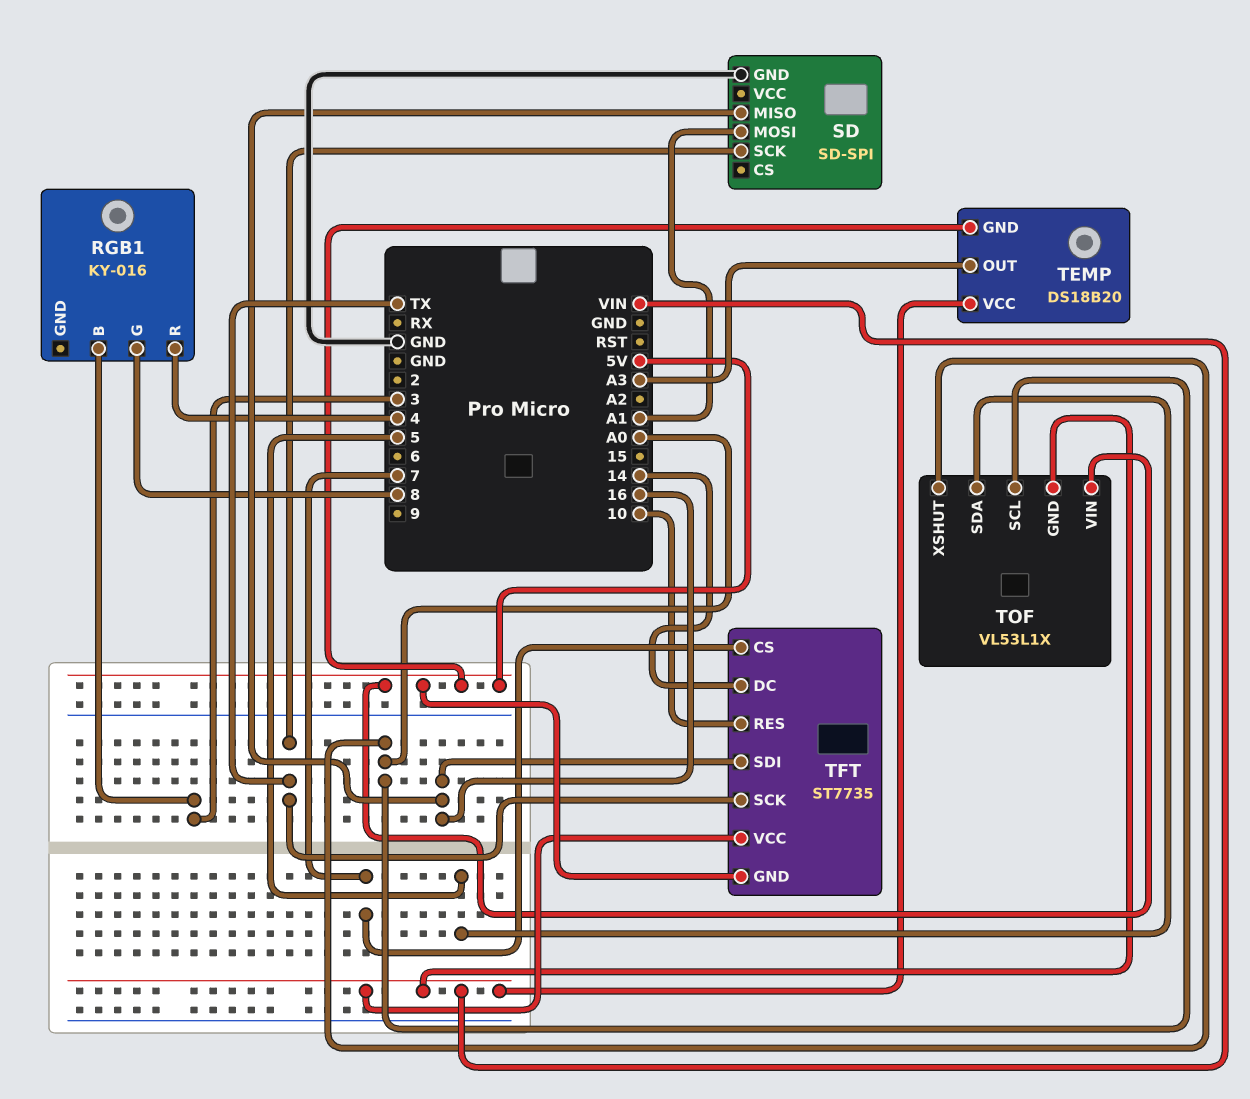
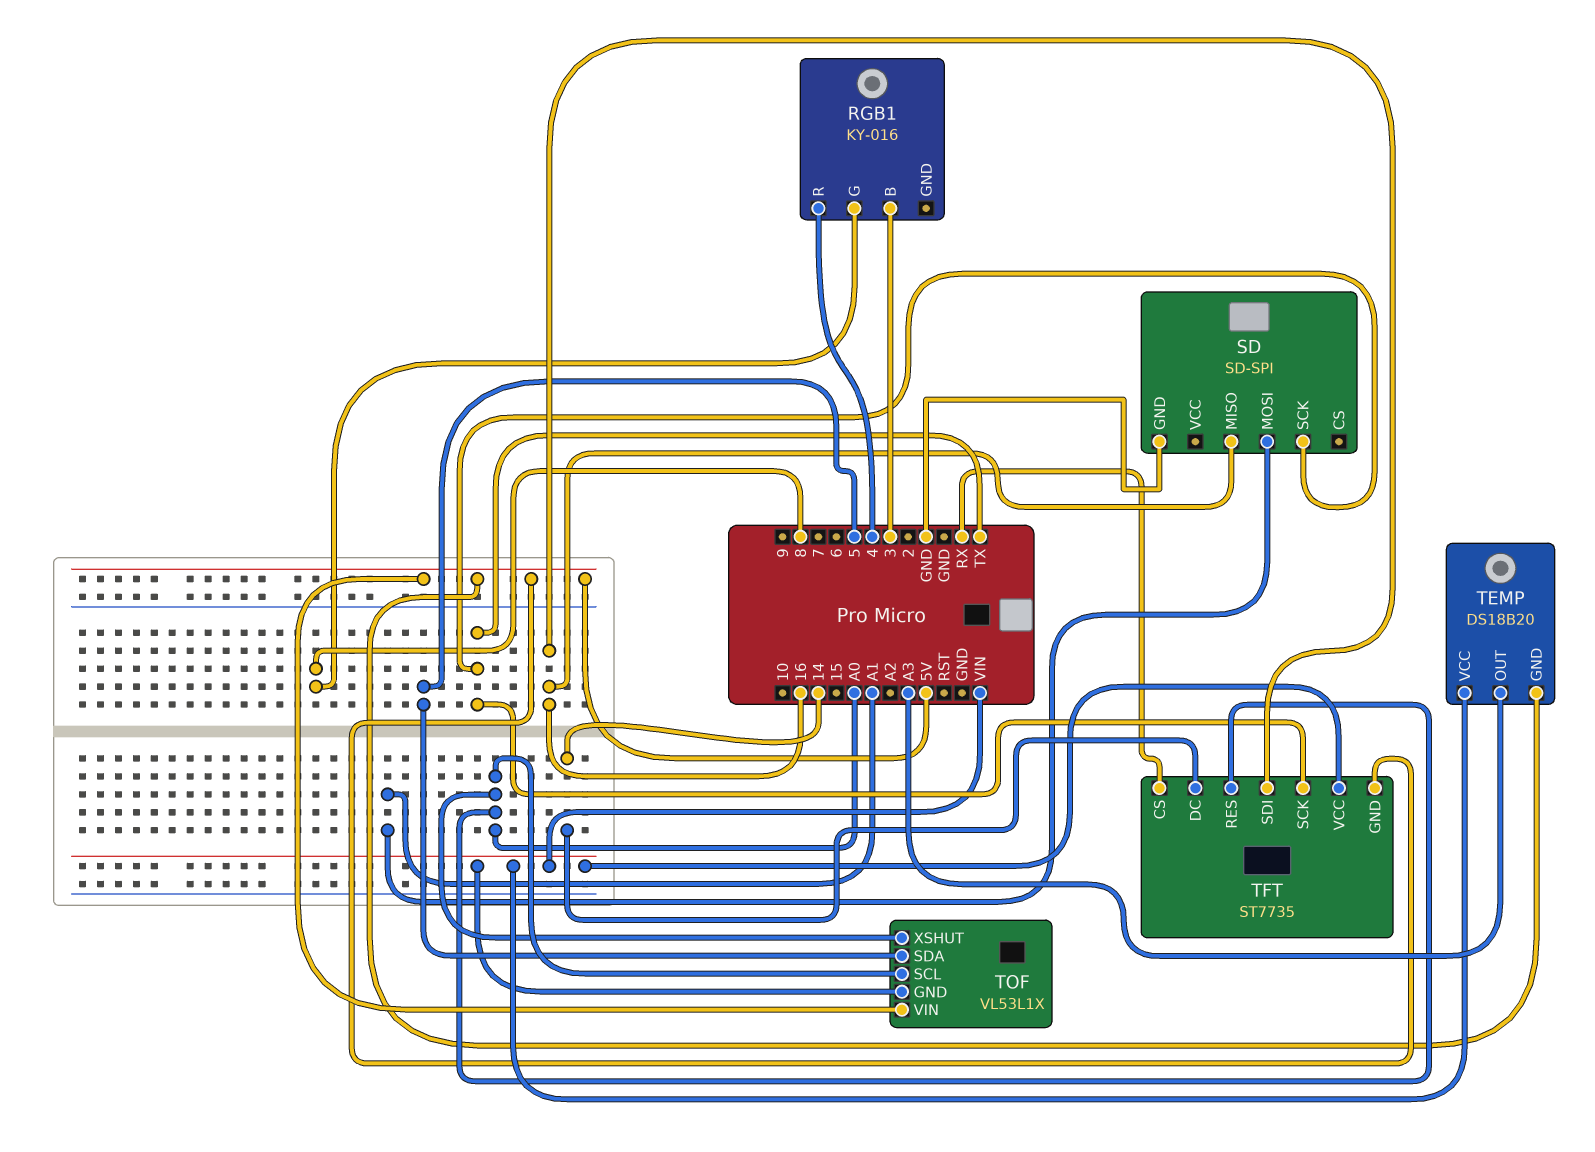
TFT pin CS: 7 -> RX
TFT pin RES: 10 -> A0

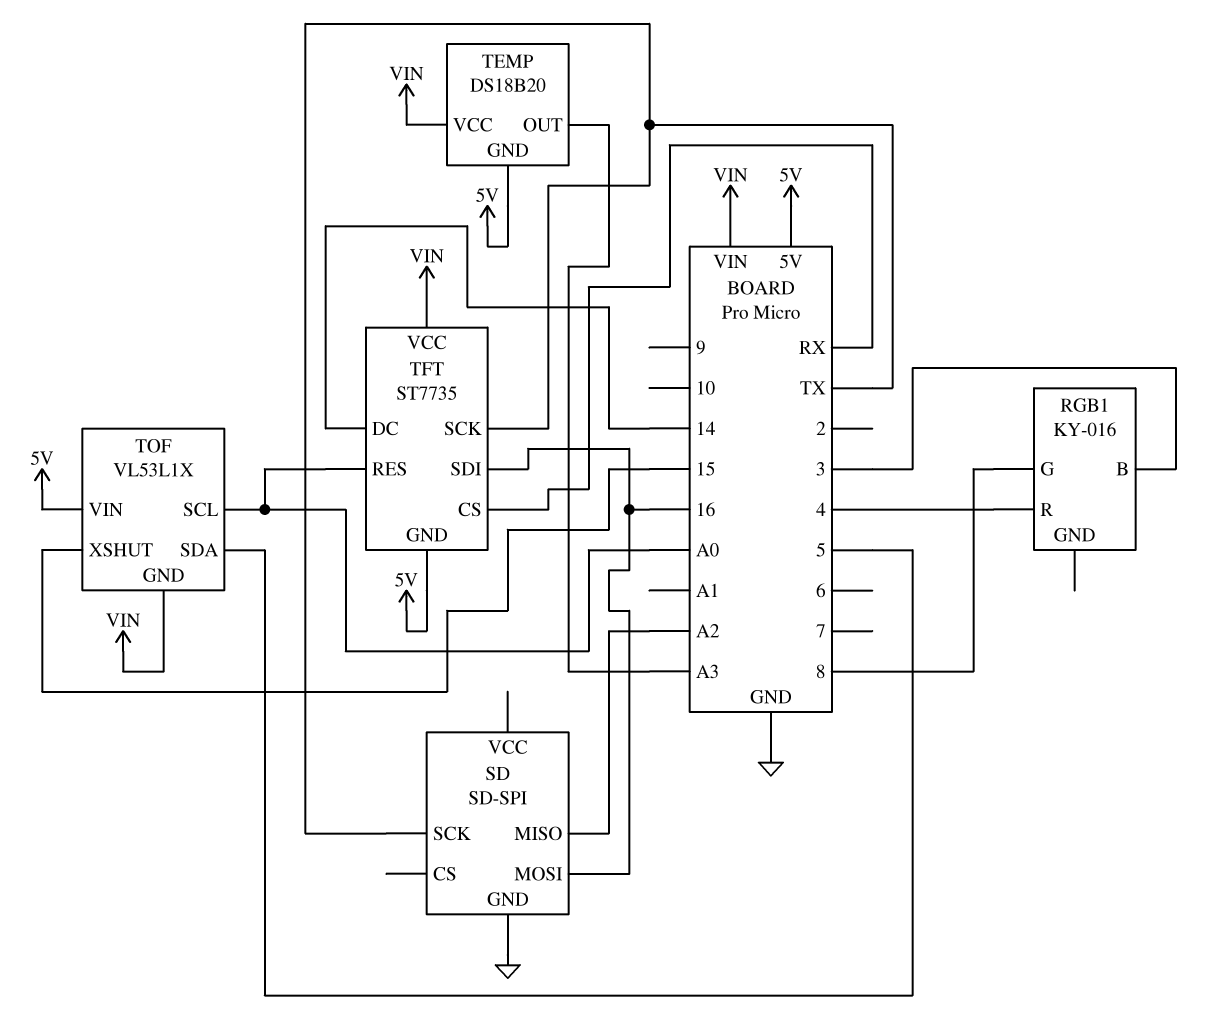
SD pin MISO: 16 -> A2
SD pin MOSI: A1 -> 16
TOF pin XSHUT: A0 -> 15

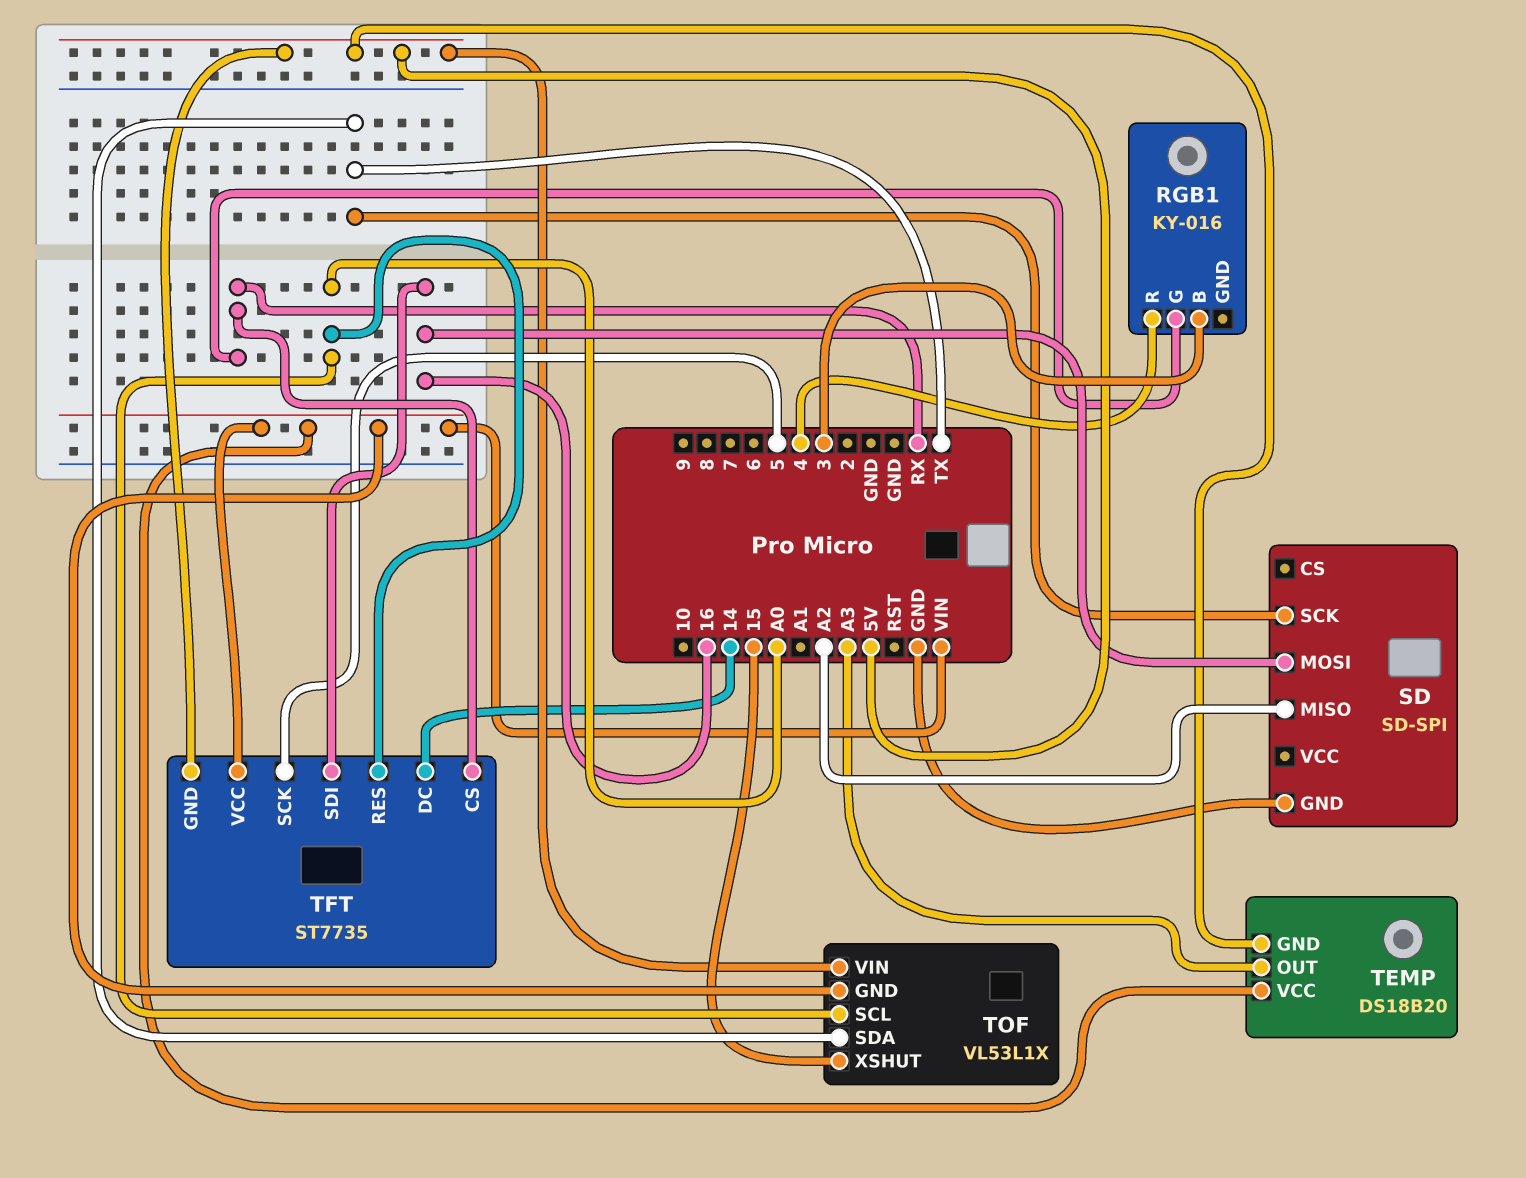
RGB1 pin G: 8 -> RX
TFT pin SCK: TX -> 5
TOF pin SDA: 5 -> TX

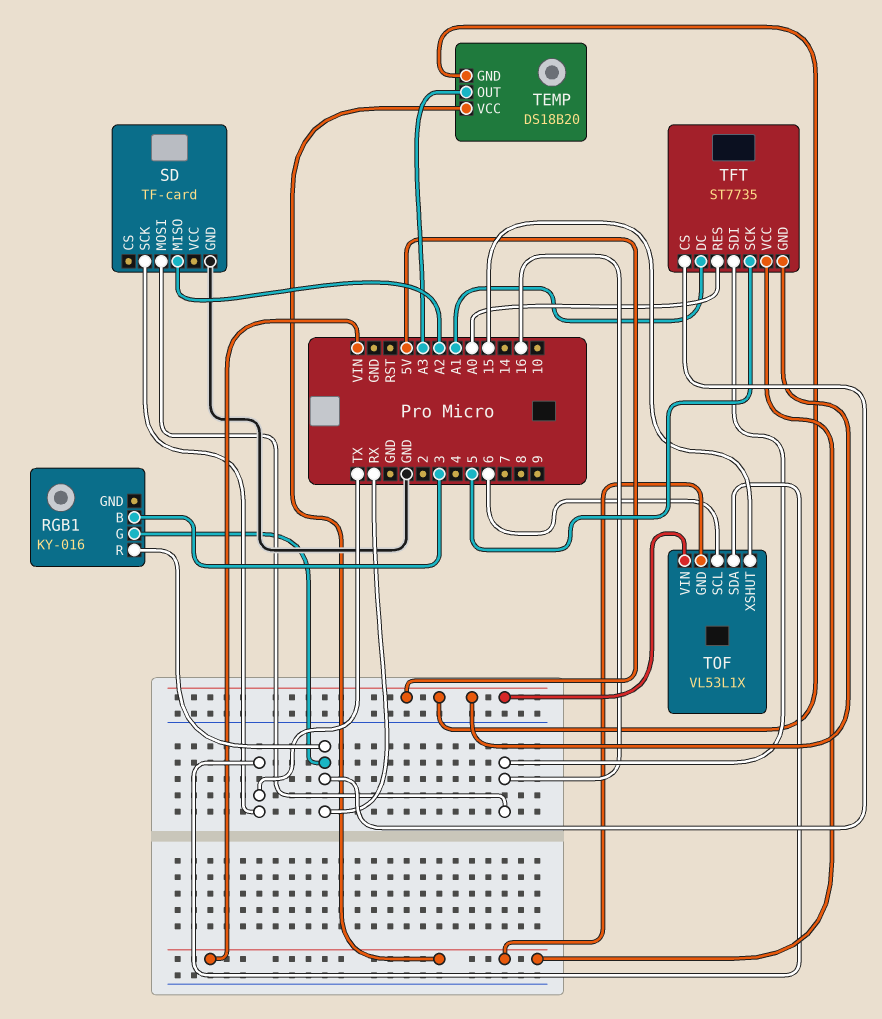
RGB1 pin R: 4 -> RX
SD: SD-SPI -> TF-card
TFT pin DC: 14 -> A1
TOF pin SCL: A0 -> 6

